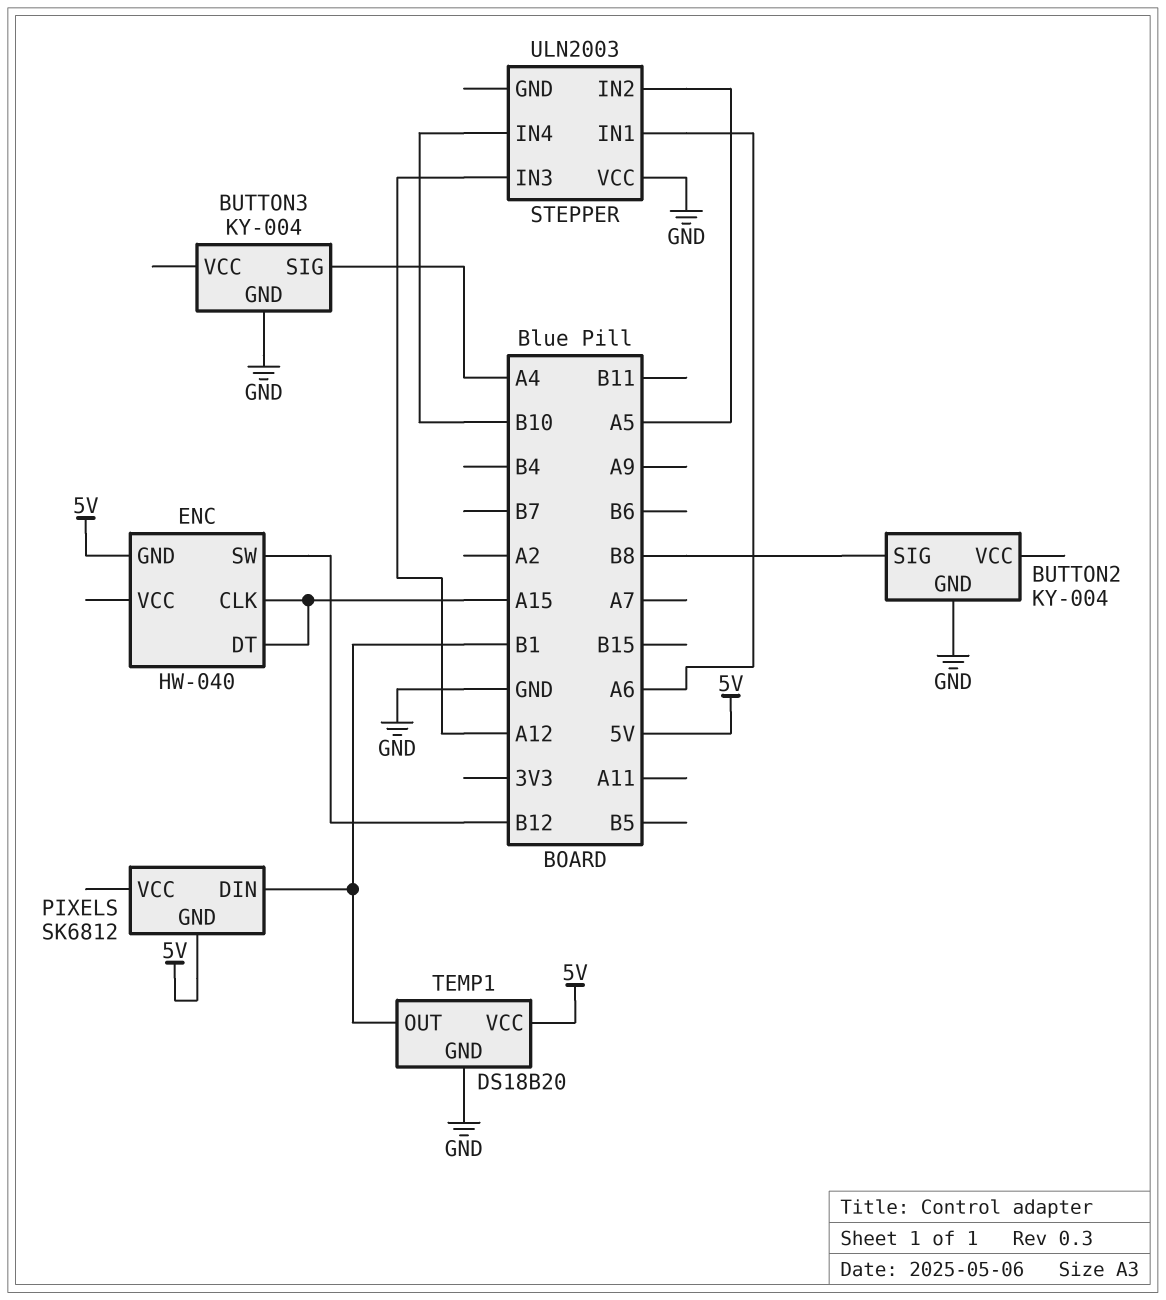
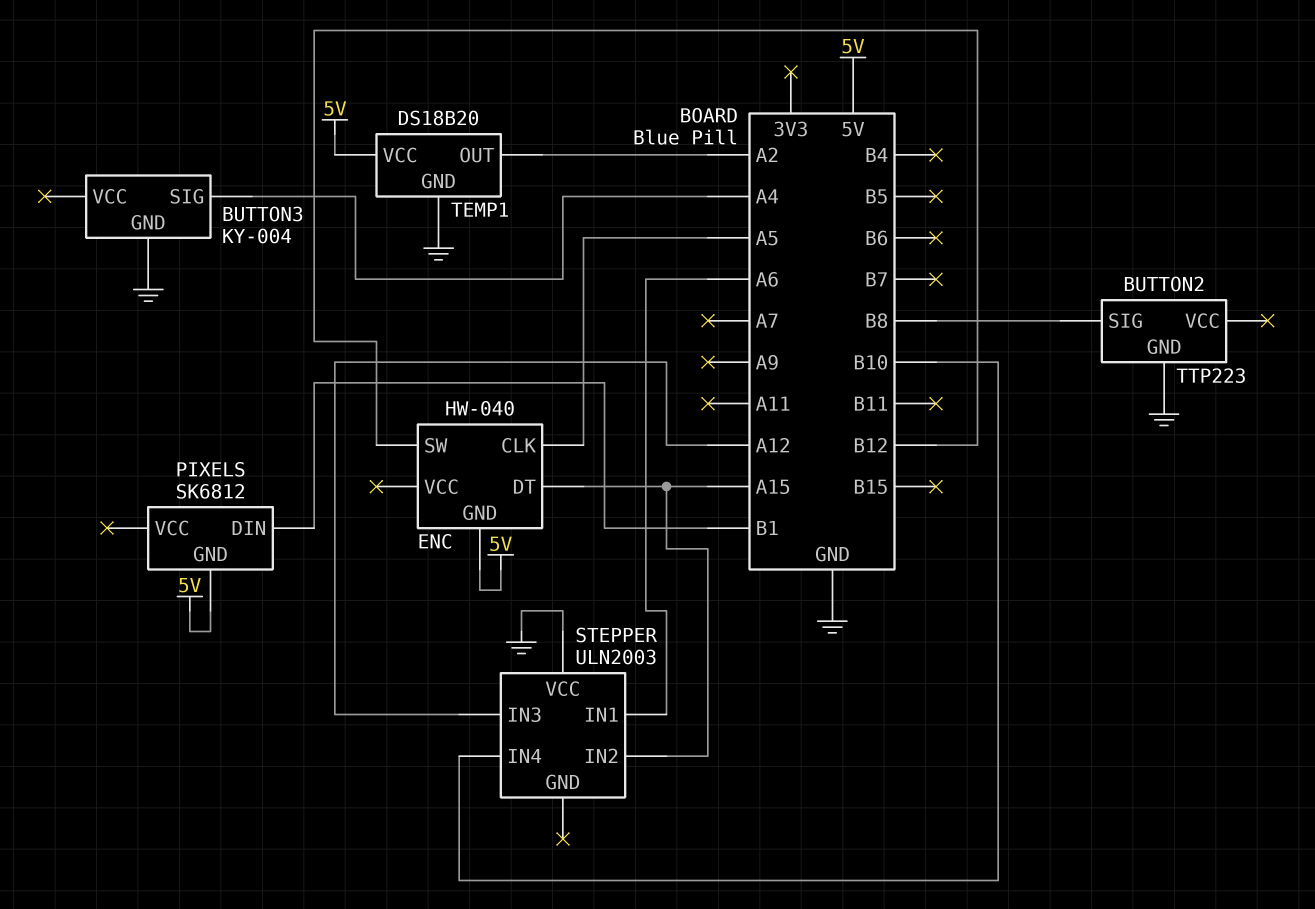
BUTTON2: KY-004 -> TTP223
ENC pin CLK: A15 -> A5
STEPPER pin IN2: A5 -> A15
TEMP1 pin OUT: B1 -> A2

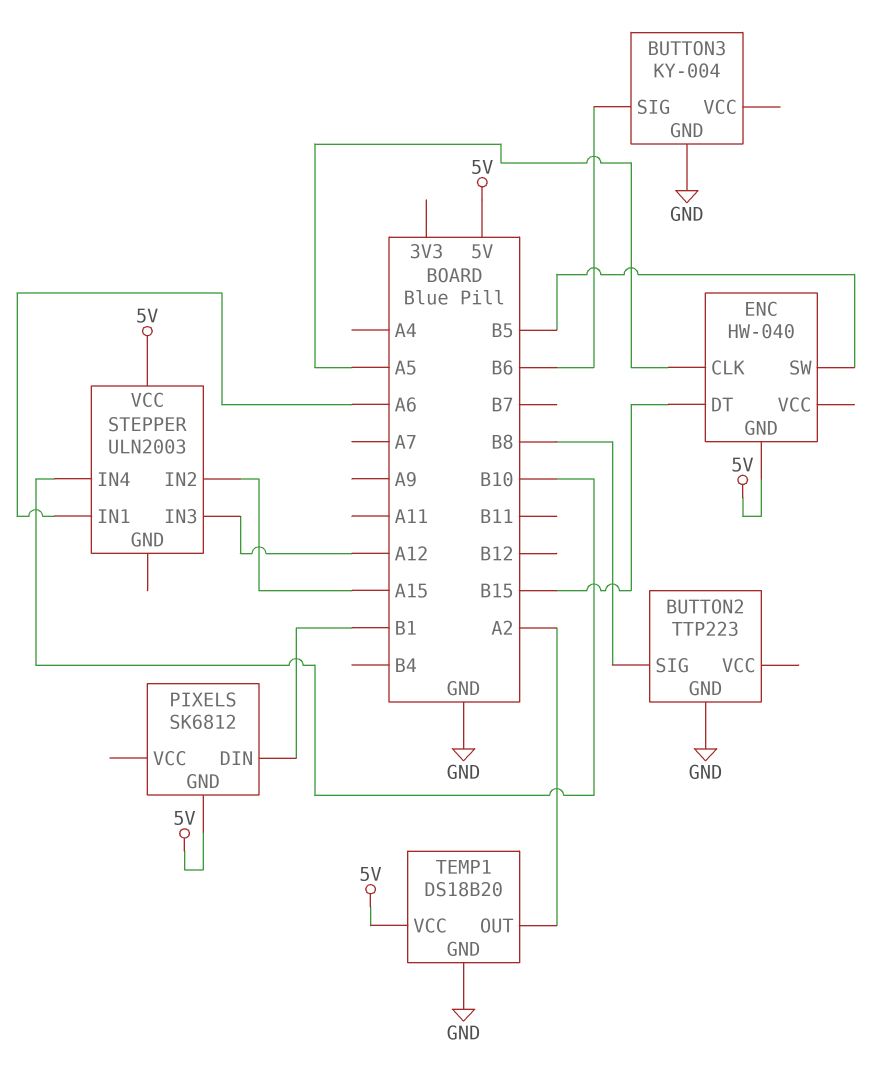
BUTTON3 pin SIG: A4 -> B6
ENC pin DT: A15 -> B15
ENC pin SW: B12 -> B5
STEPPER pin VCC: GND -> 5V

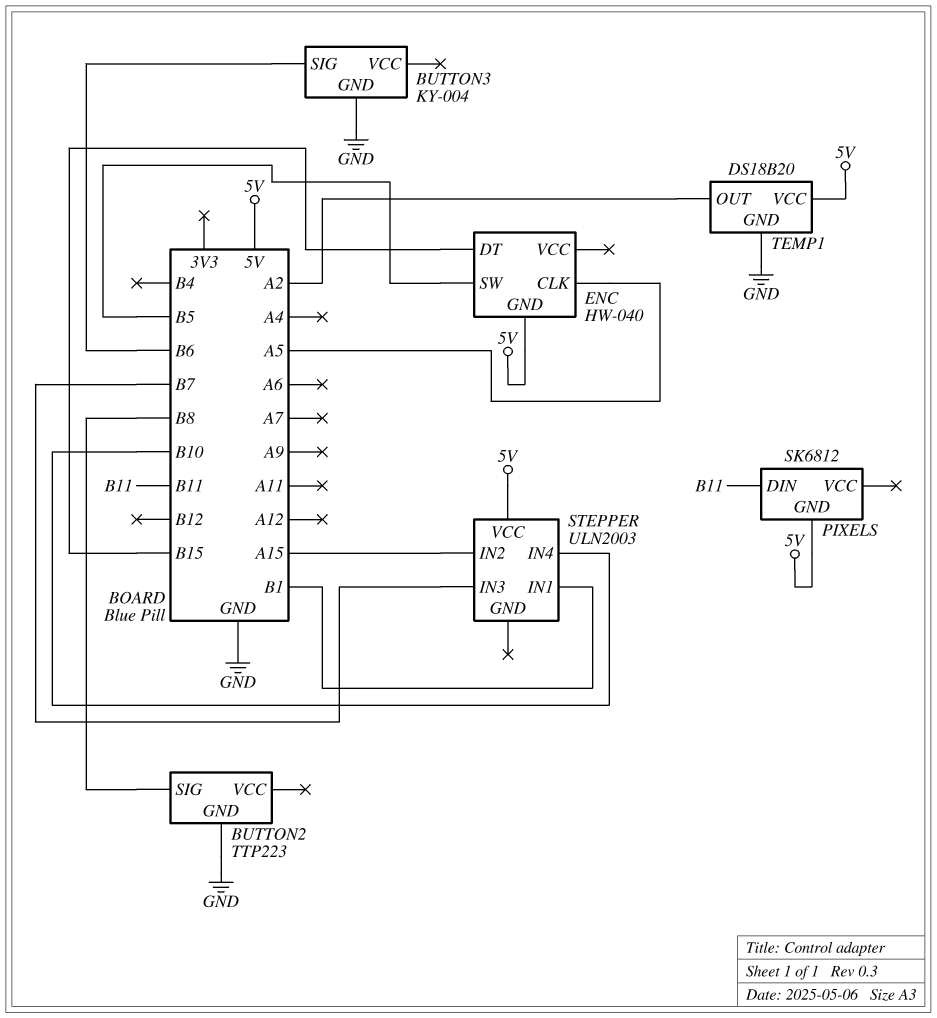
PIXELS pin DIN: B1 -> B11
STEPPER pin IN1: A6 -> B1
STEPPER pin IN3: A12 -> B7

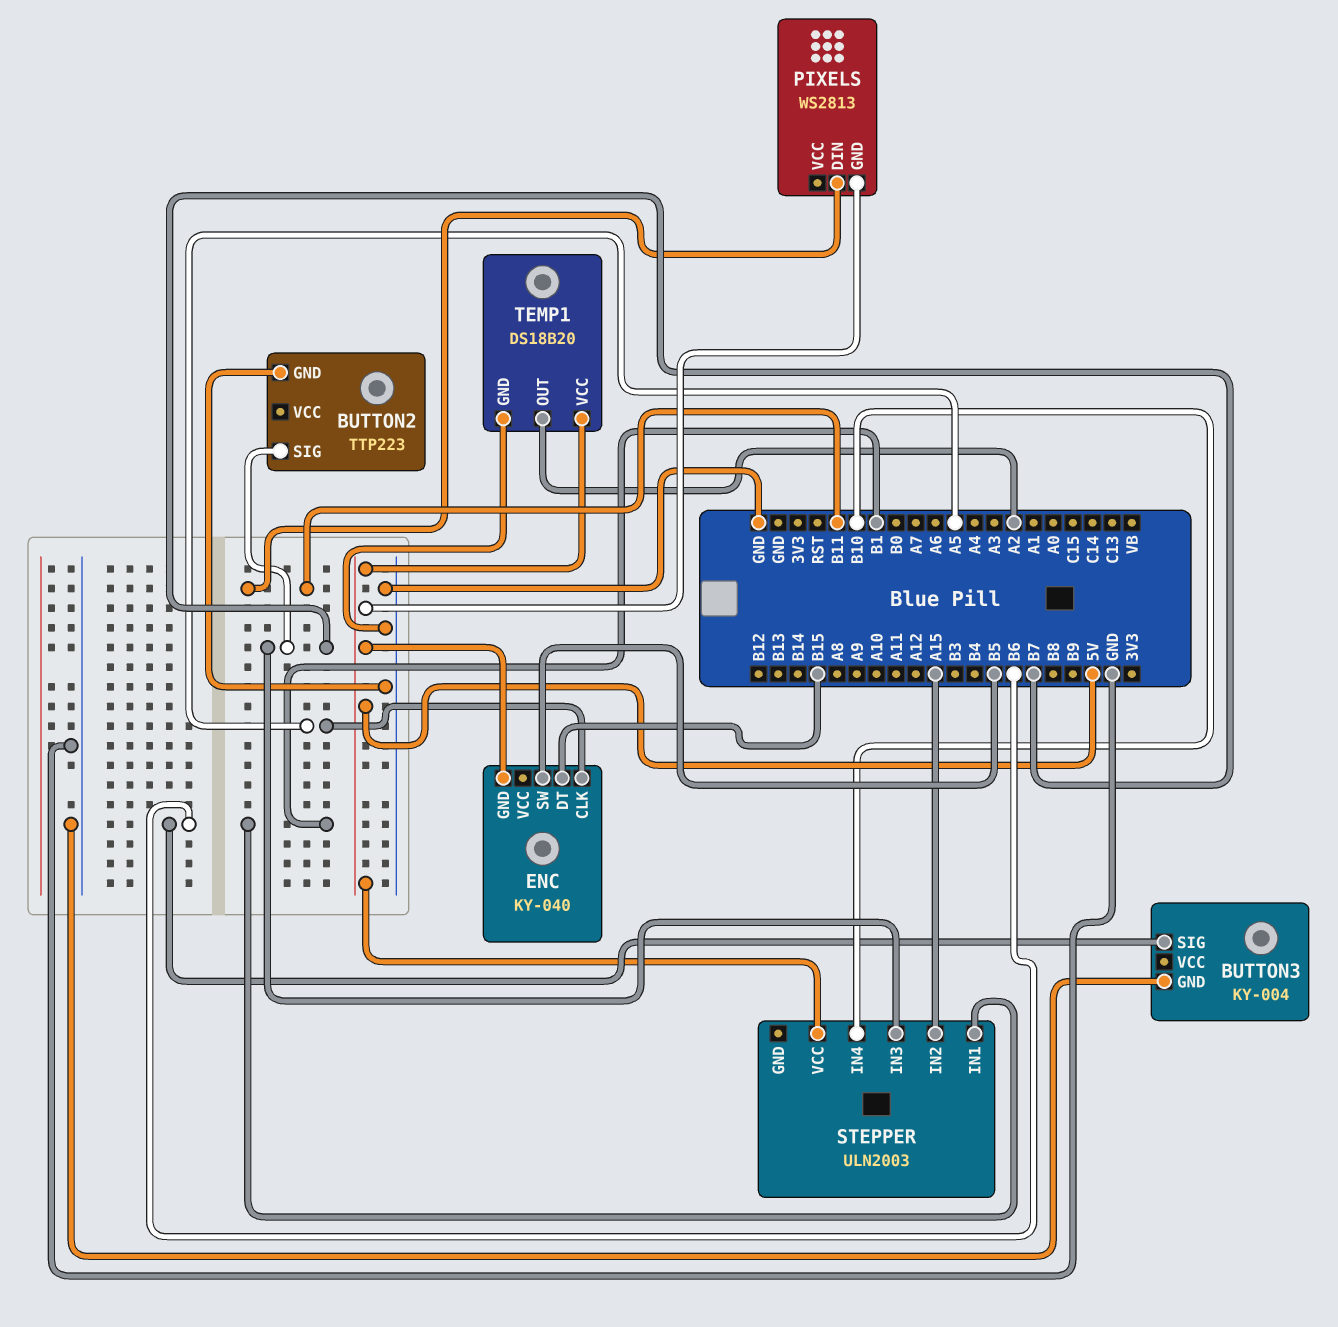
BUTTON2 pin SIG: B8 -> B7
ENC: HW-040 -> KY-040
PIXELS: SK6812 -> WS2813

